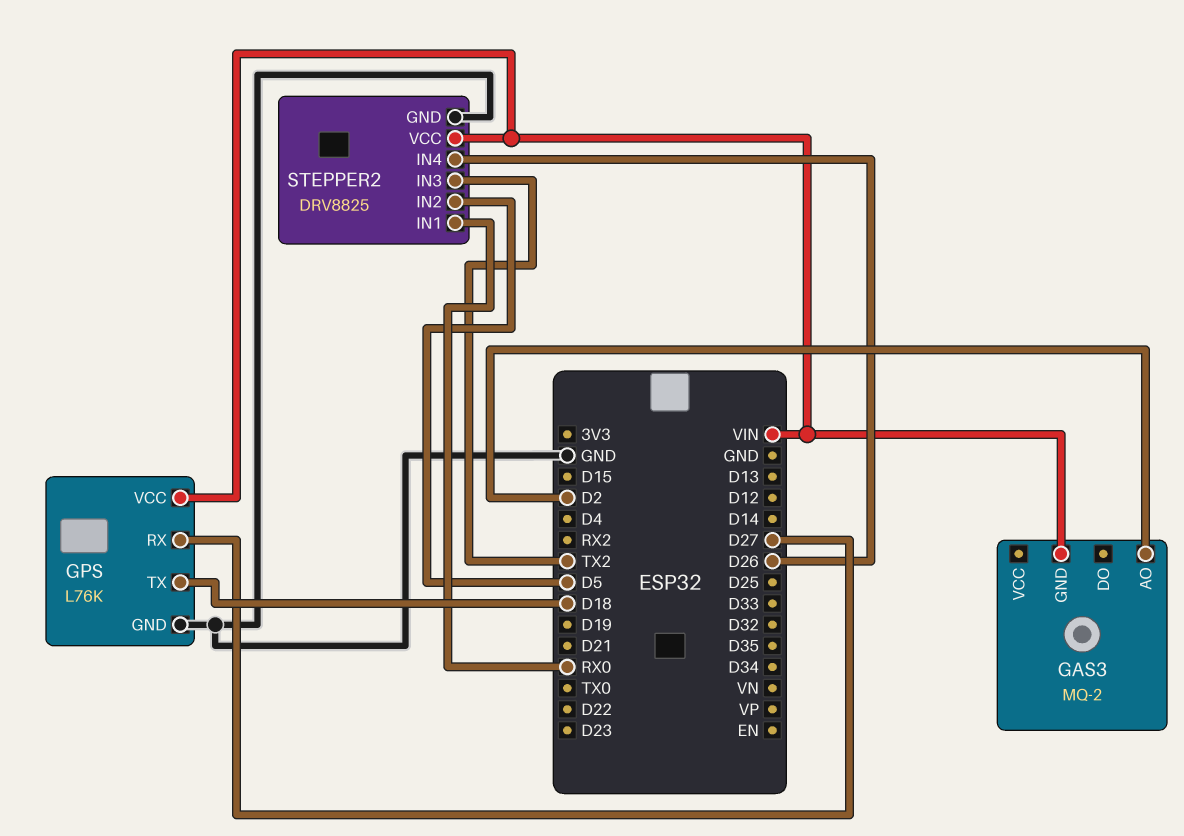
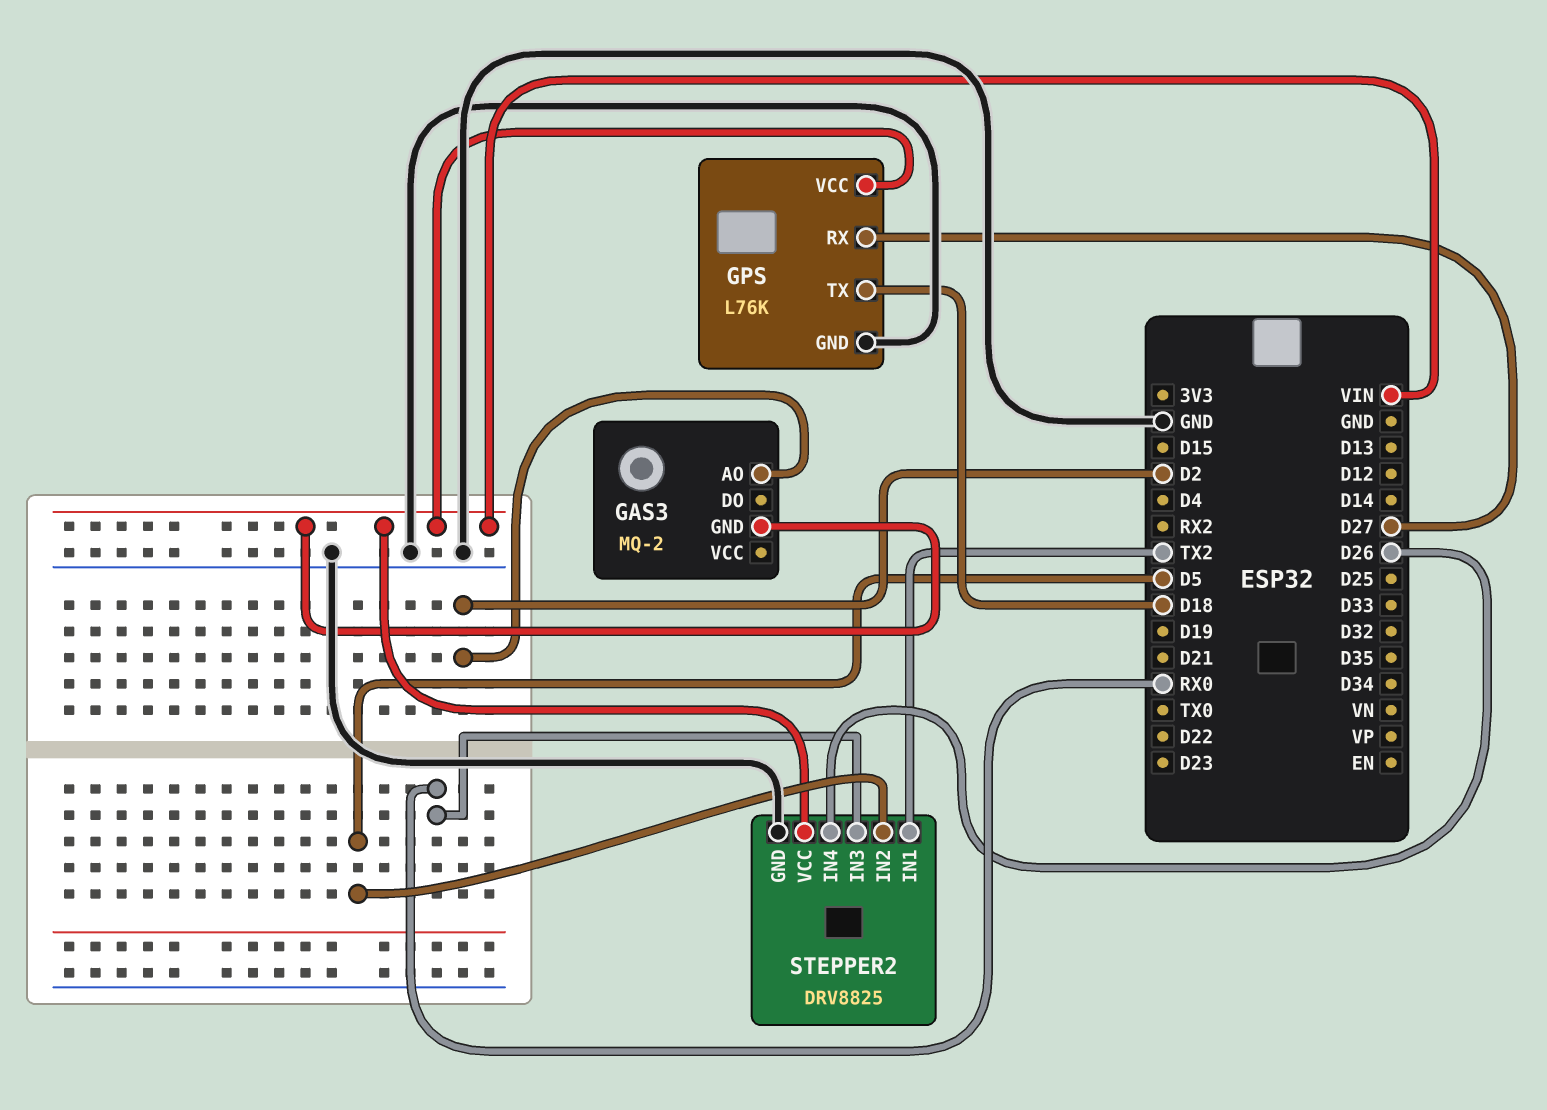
STEPPER2 pin IN1: RX0 -> TX2
STEPPER2 pin IN3: TX2 -> RX0

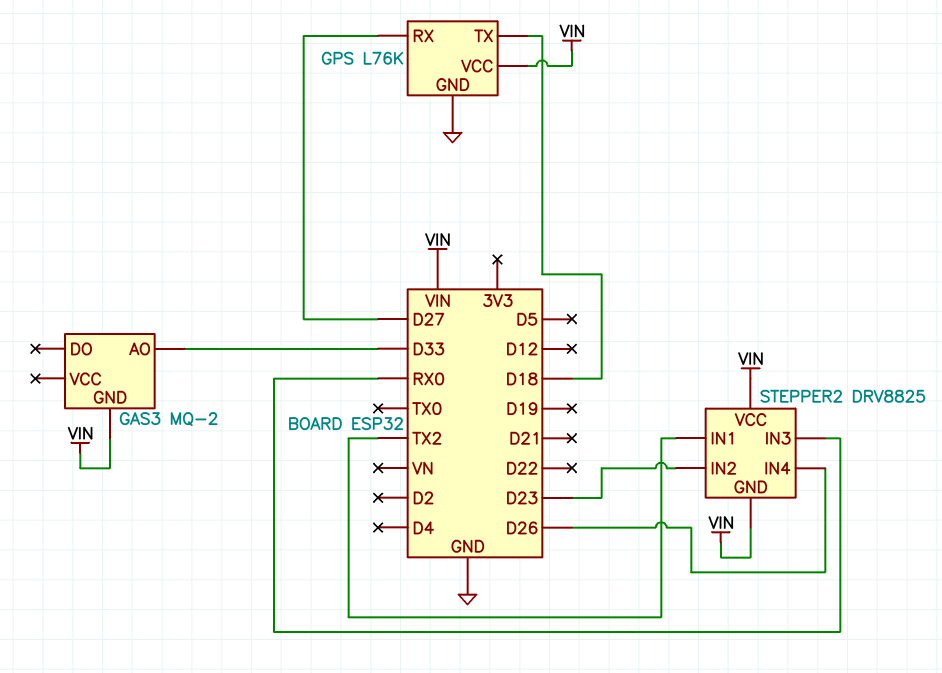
GAS3 pin AO: D2 -> D33
STEPPER2 pin GND: GND -> VIN
STEPPER2 pin IN2: D5 -> D23

